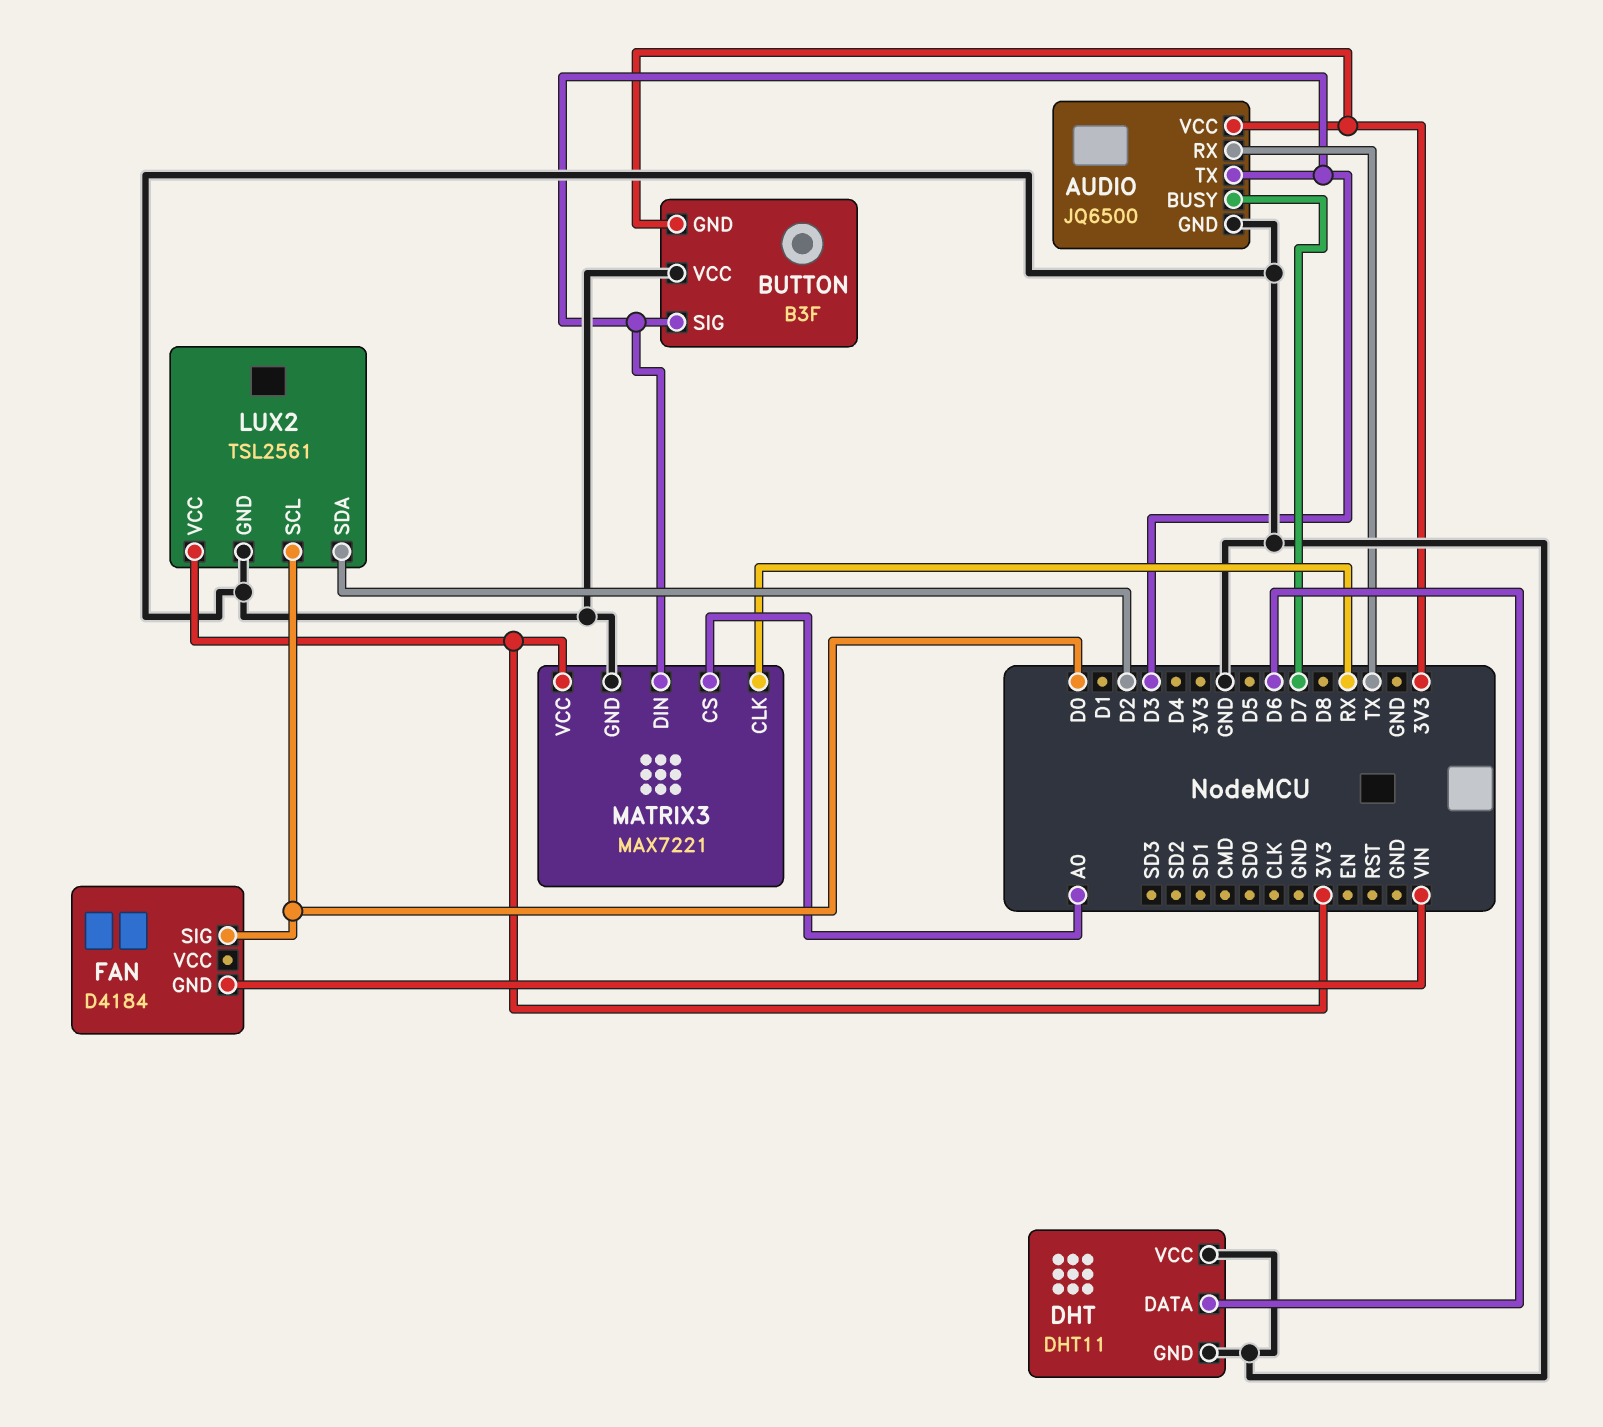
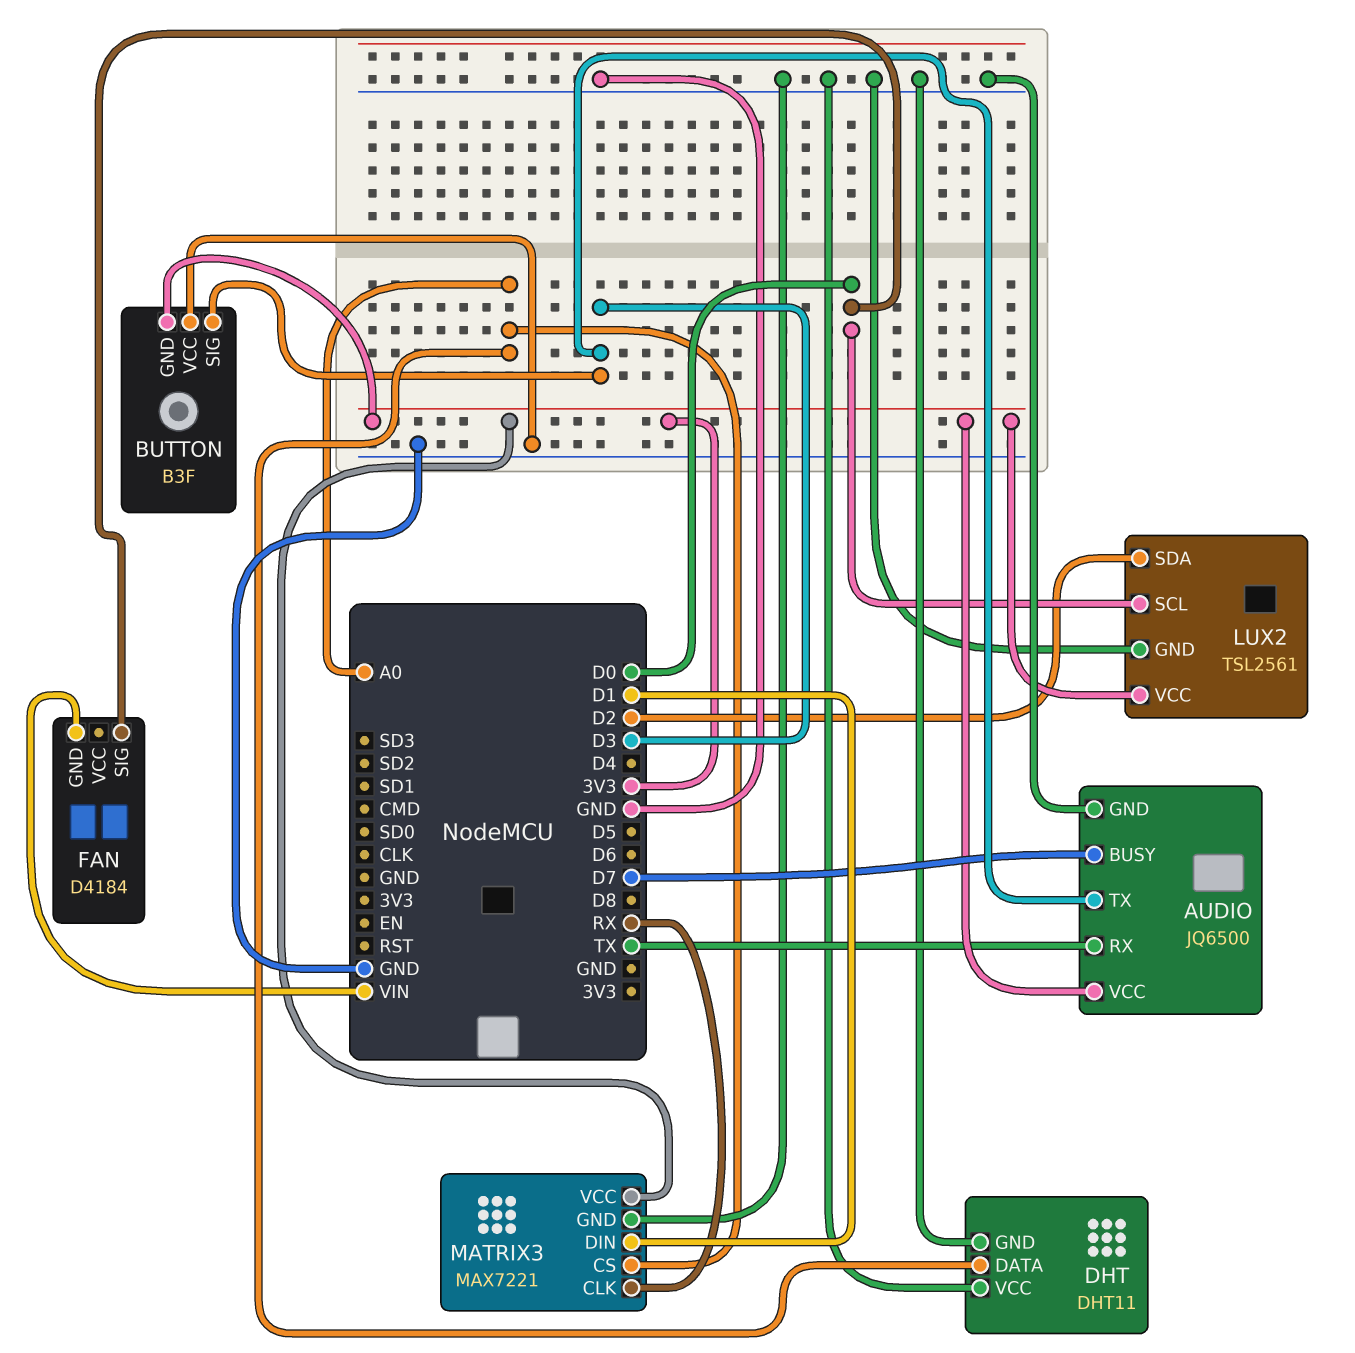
DHT pin DATA: D6 -> A0
MATRIX3 pin DIN: D3 -> D1

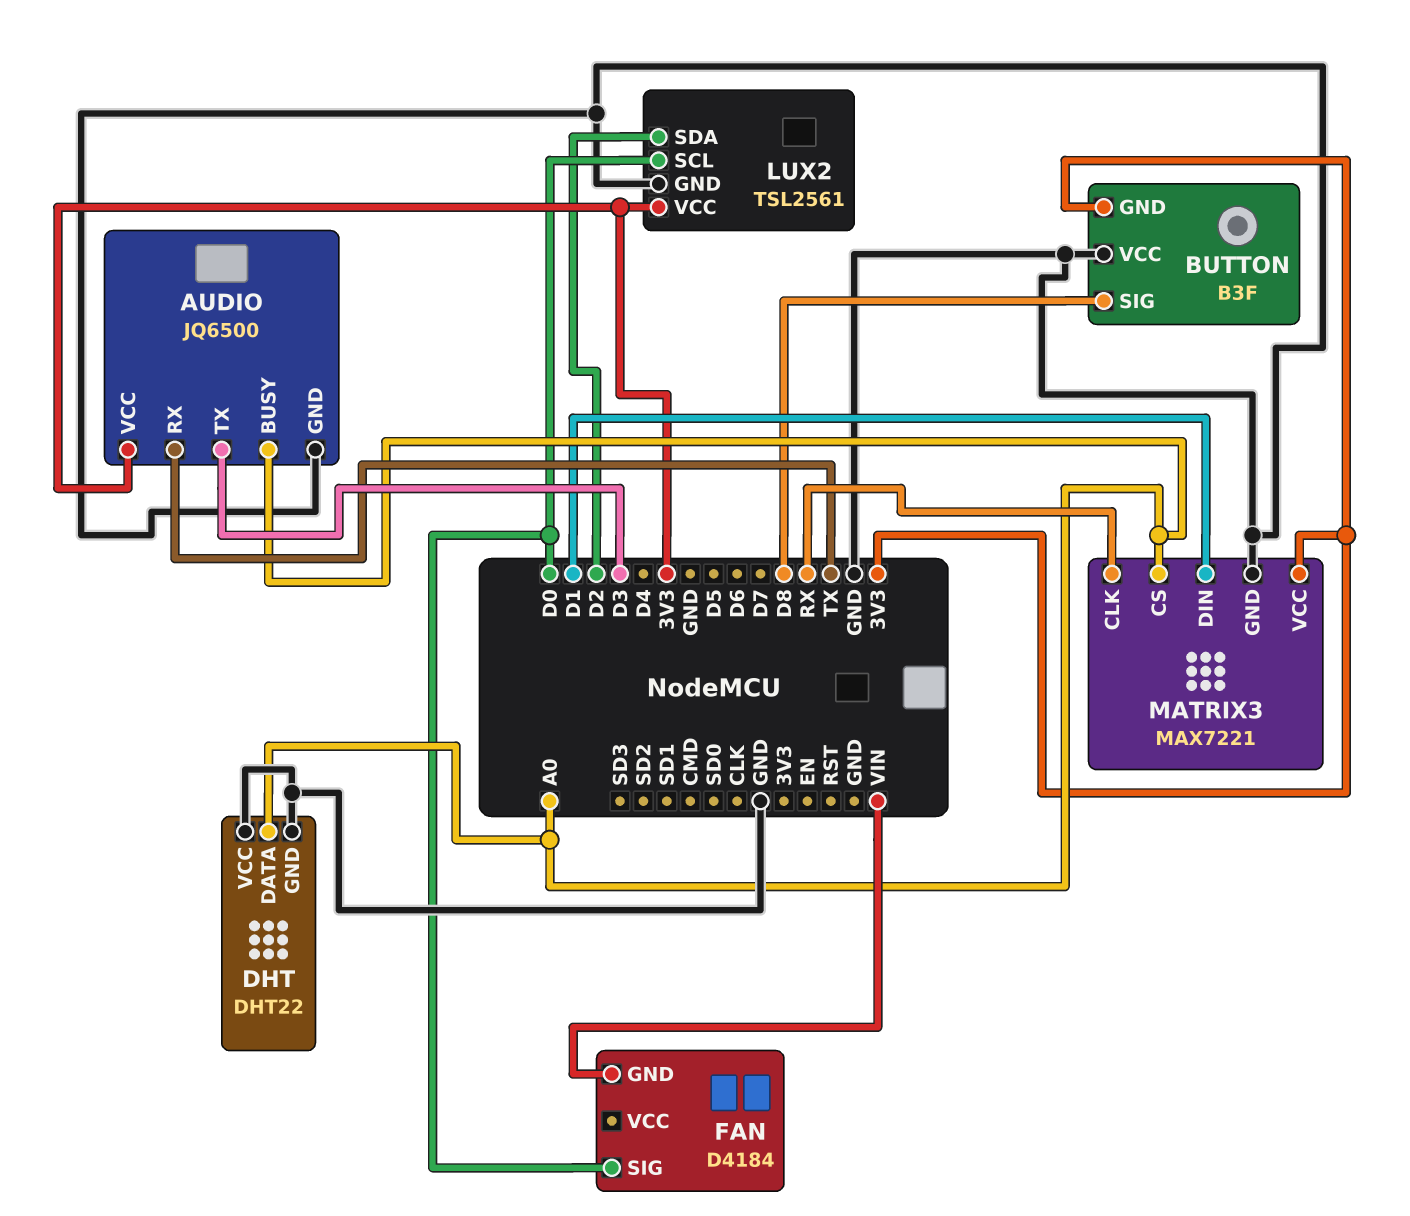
AUDIO pin BUSY: D7 -> A0
BUTTON pin SIG: D3 -> D8
DHT: DHT11 -> DHT22

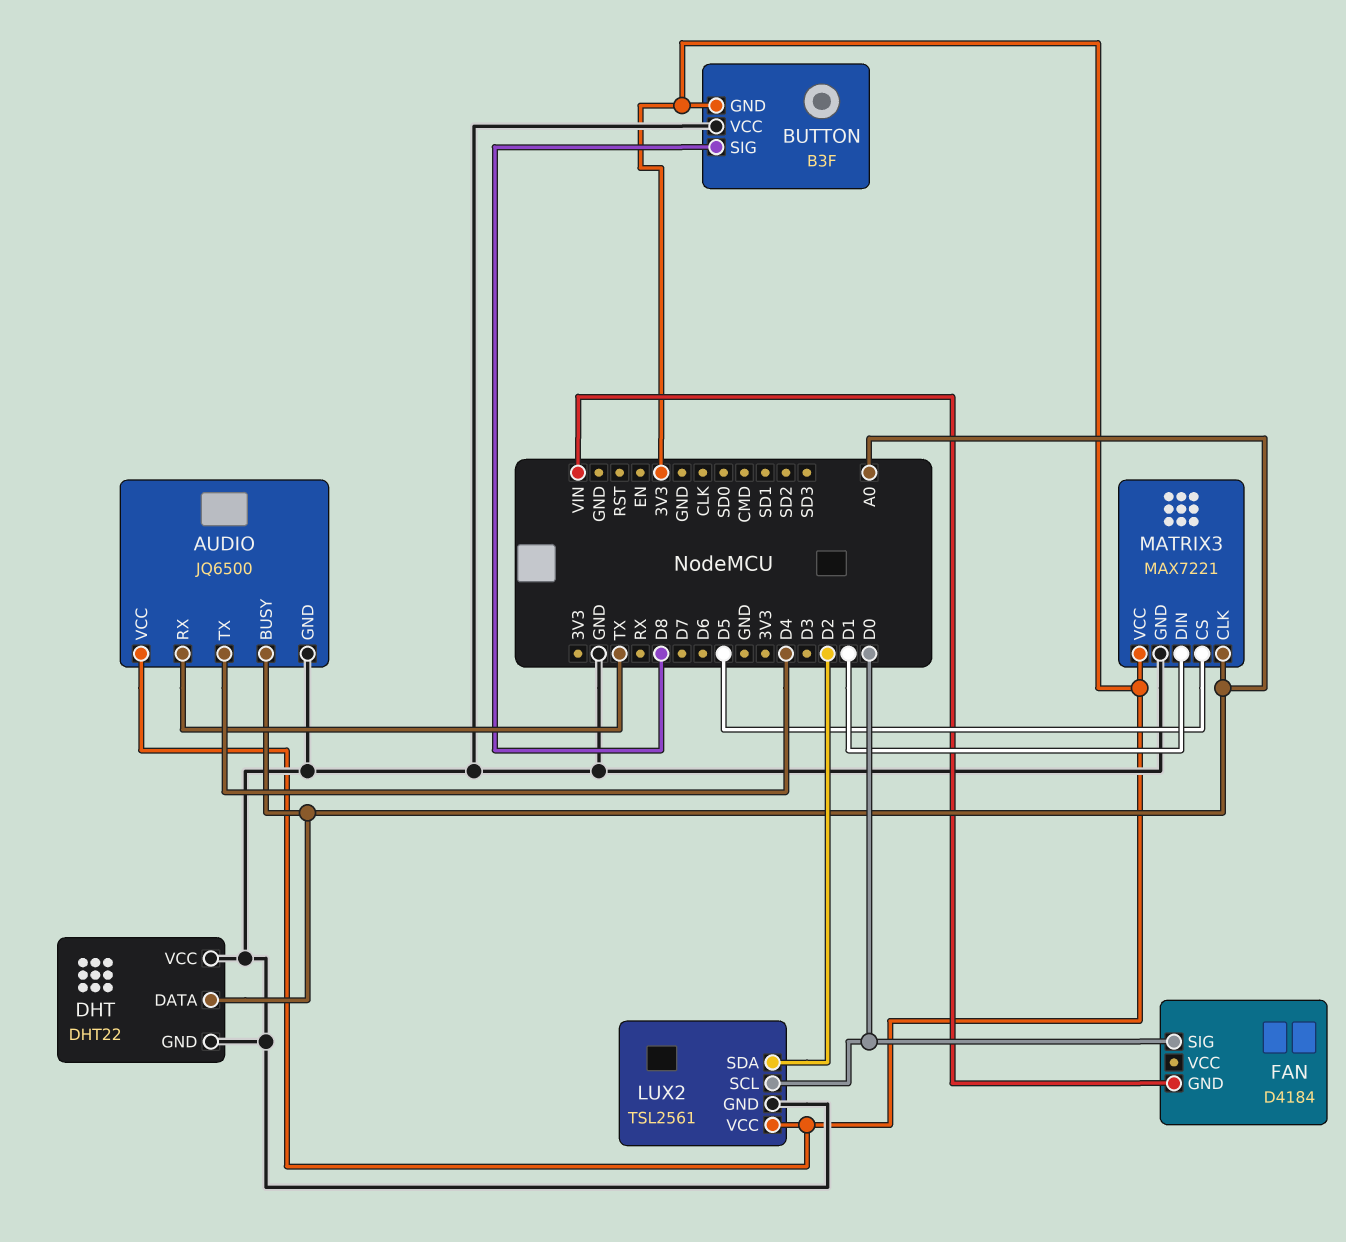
AUDIO pin TX: D3 -> D4
MATRIX3 pin CLK: RX -> A0
MATRIX3 pin CS: A0 -> D5

